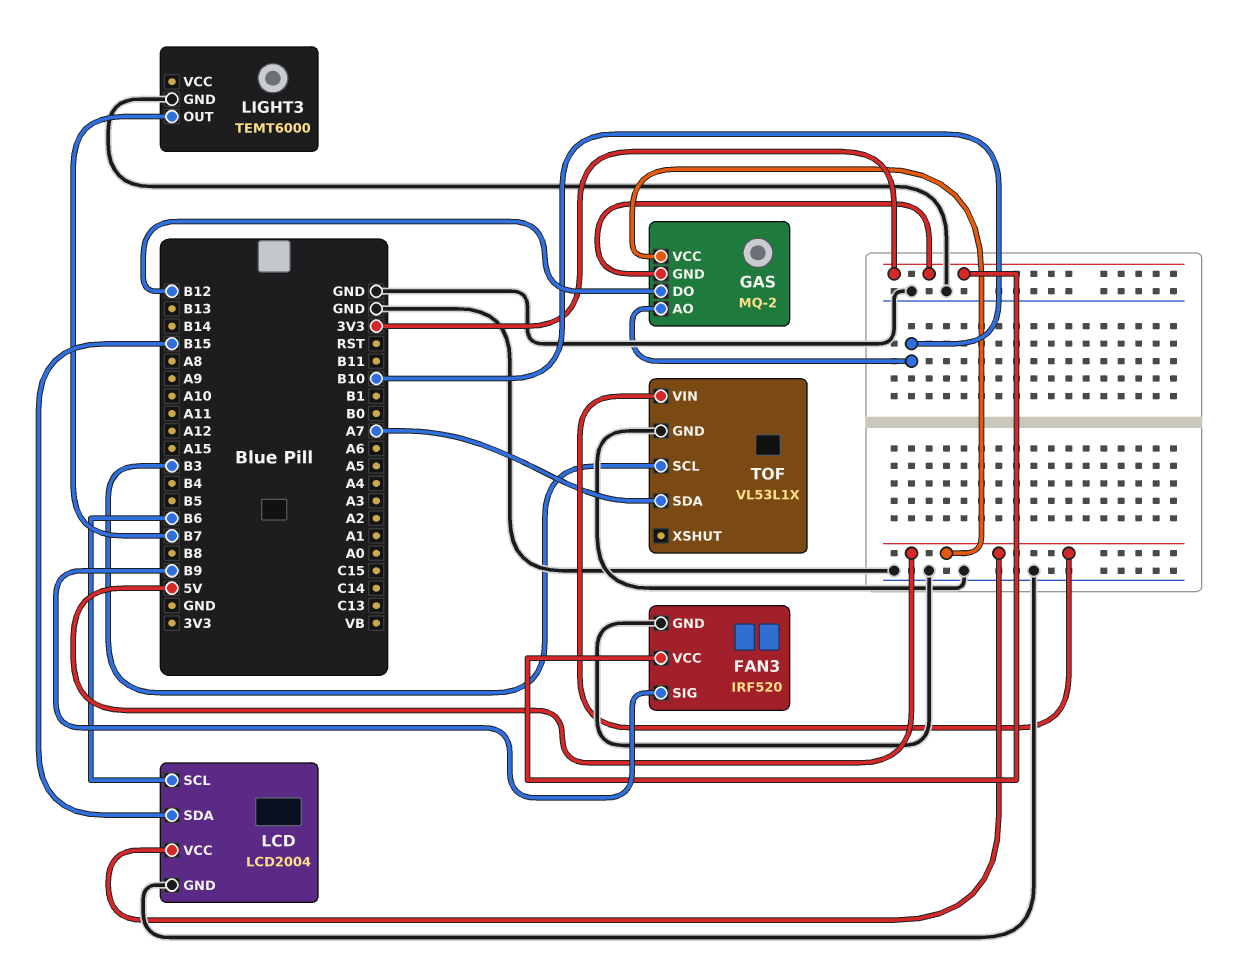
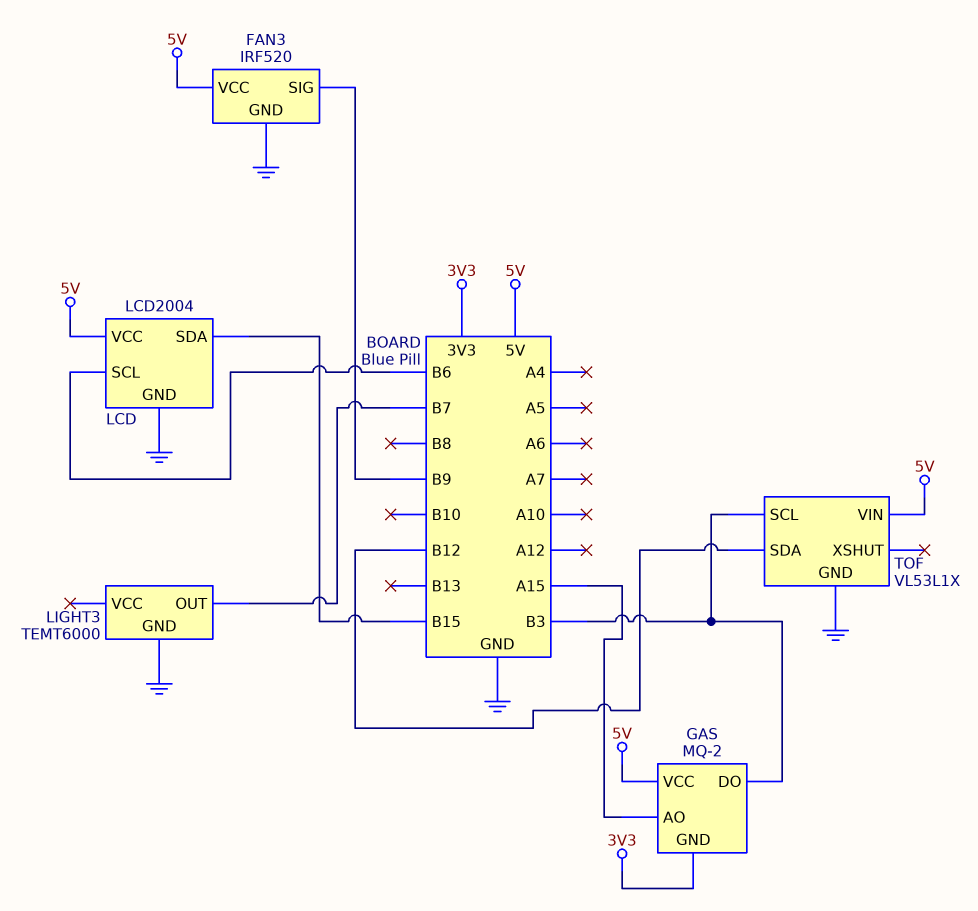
FAN3 pin VCC: 3V3 -> 5V
GAS pin AO: B10 -> A15
GAS pin DO: B12 -> B3
TOF pin SDA: A7 -> B12

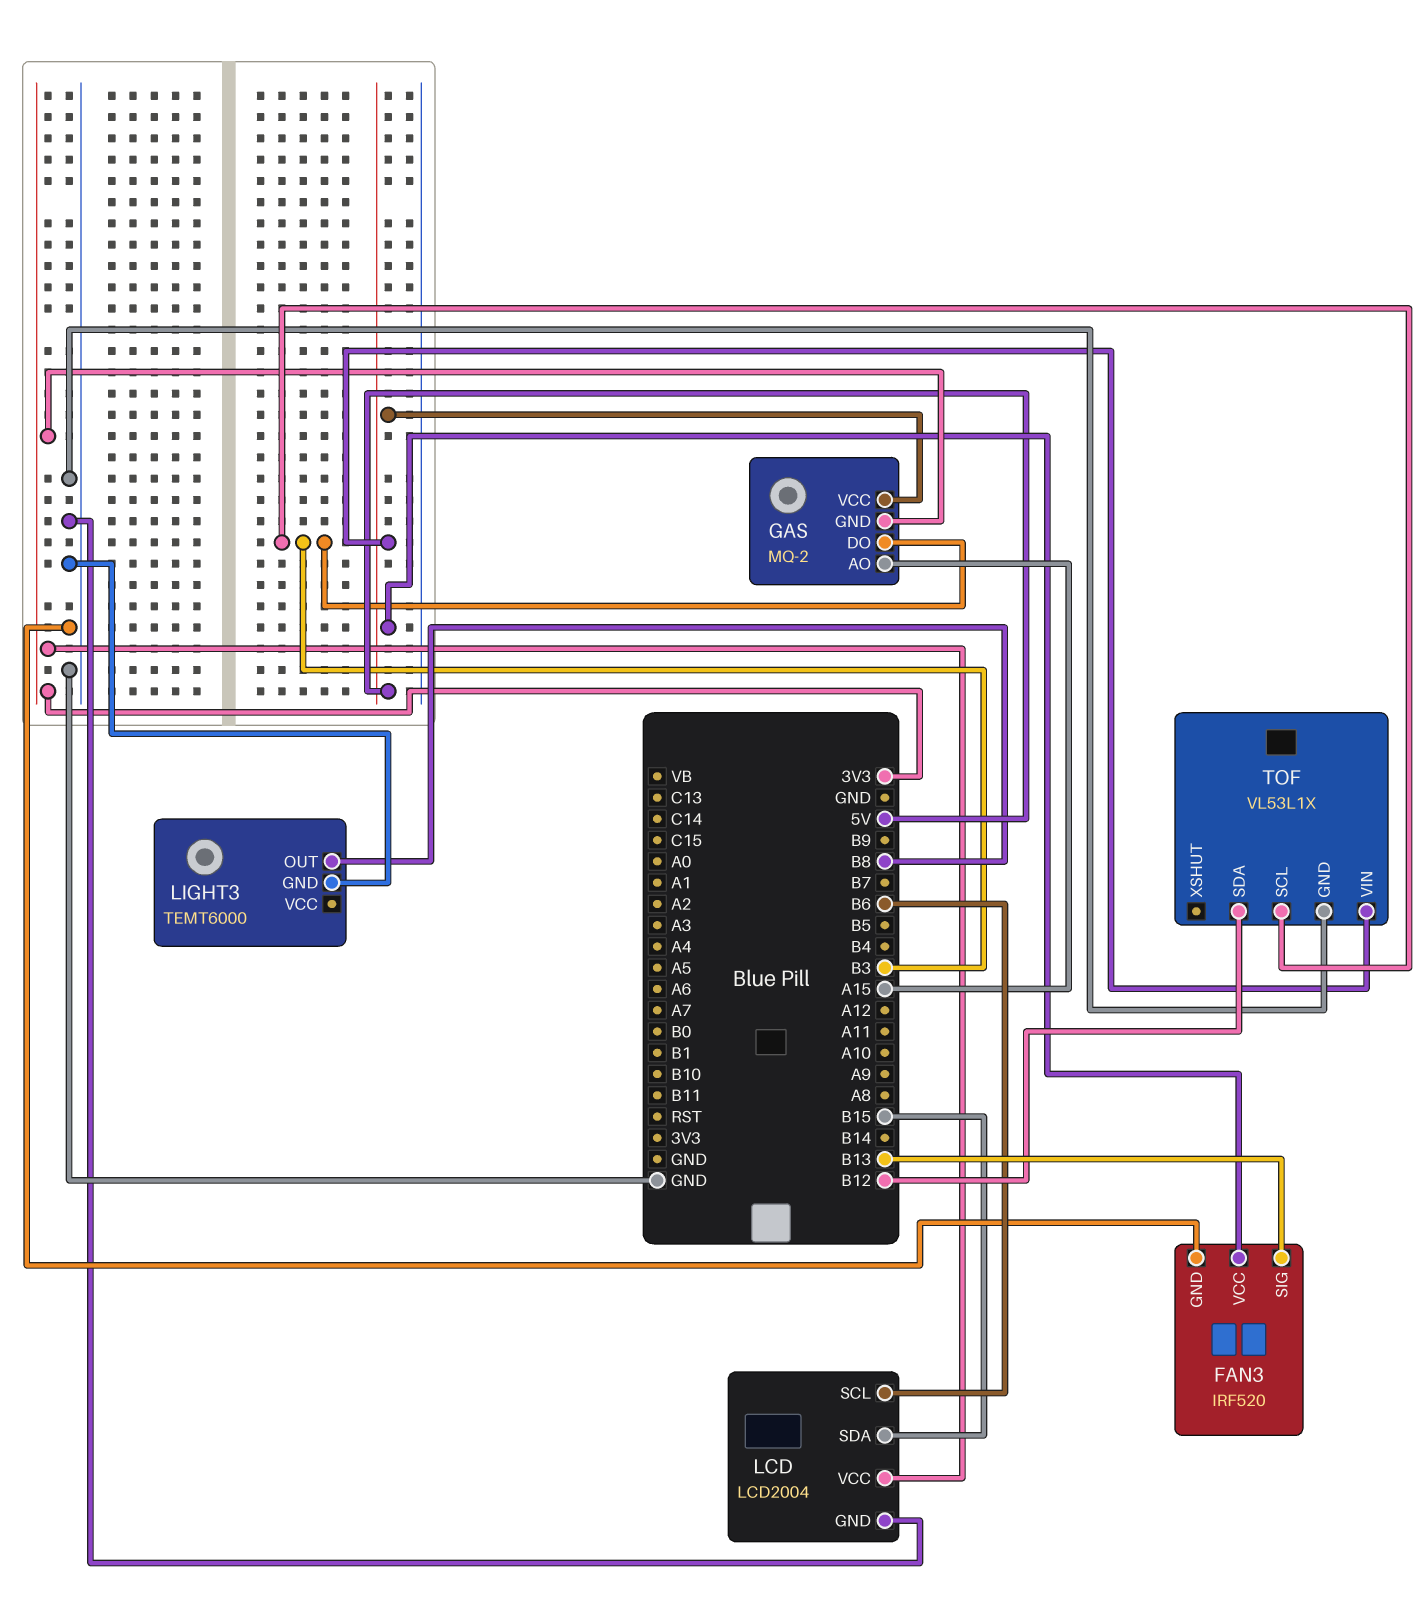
FAN3 pin SIG: B9 -> B13
LCD pin VCC: 5V -> 3V3
LIGHT3 pin OUT: B7 -> B8

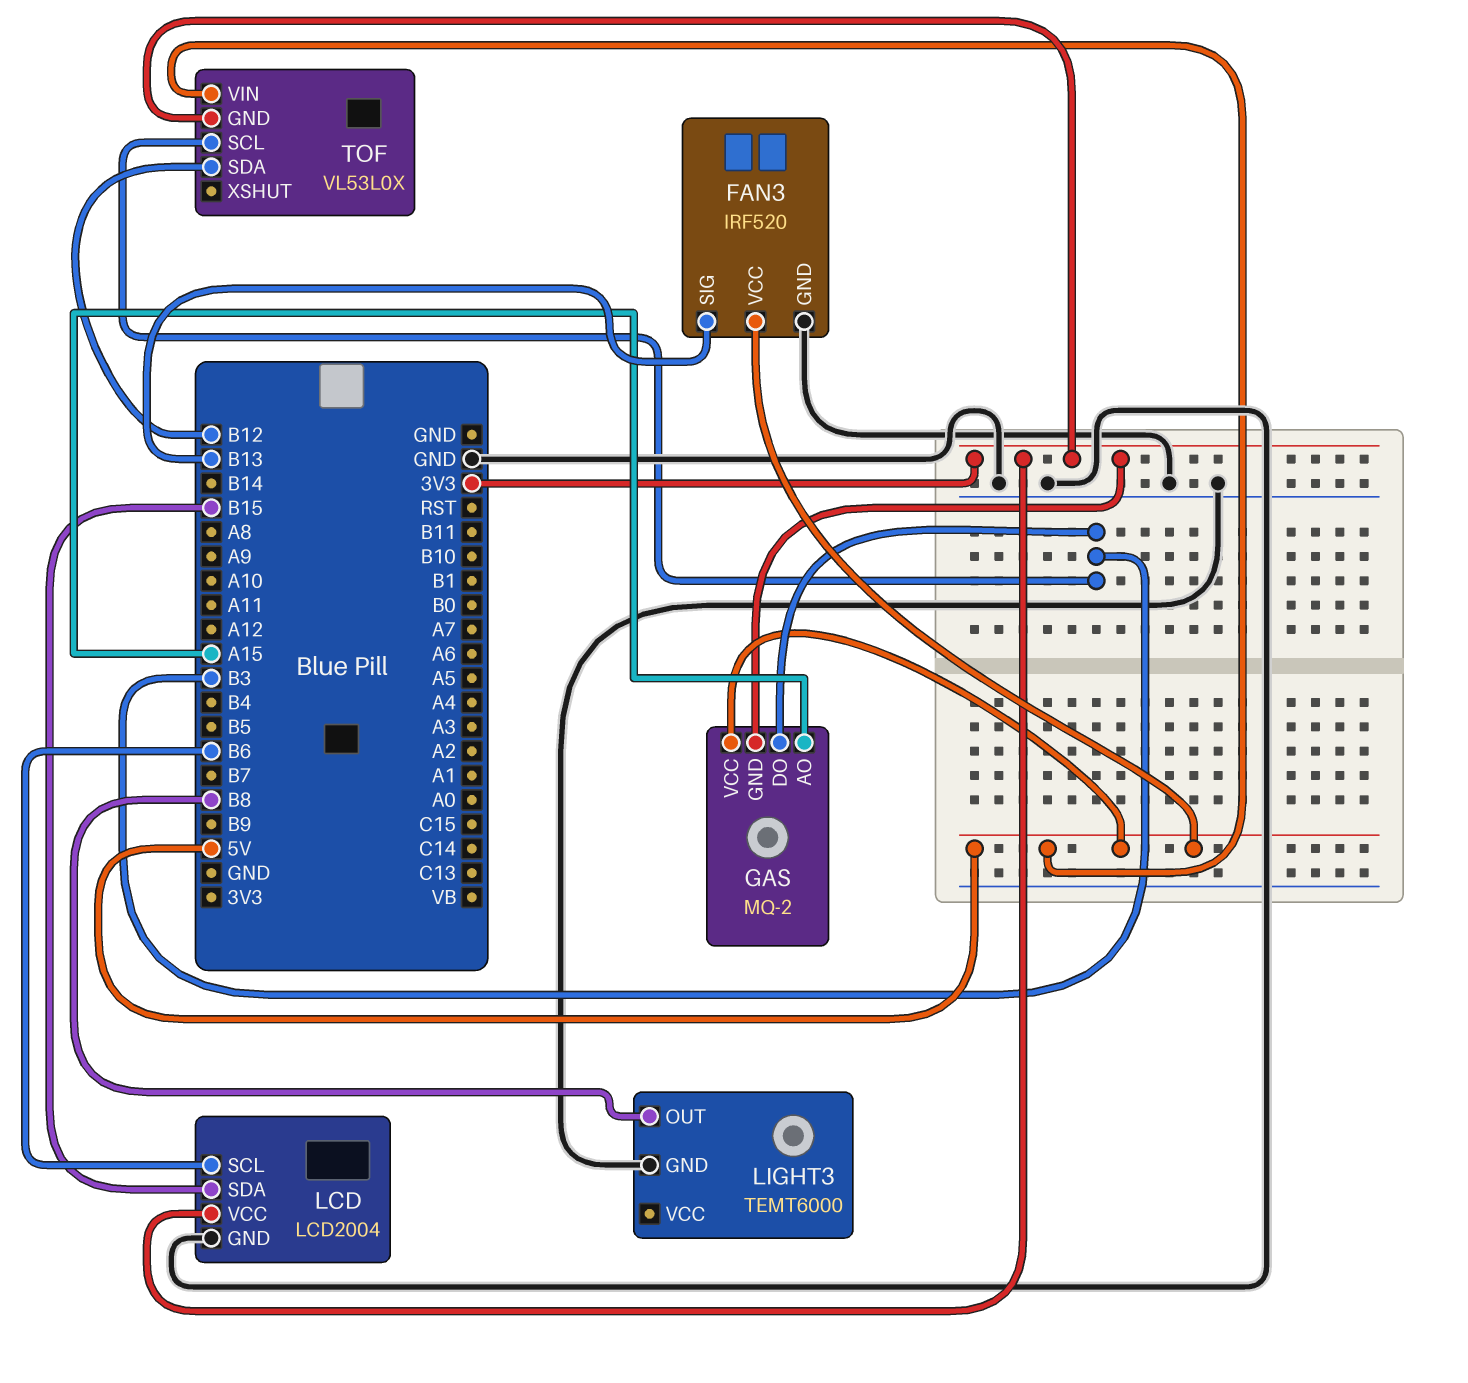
TOF: VL53L1X -> VL53L0X
TOF pin GND: GND -> 3V3

